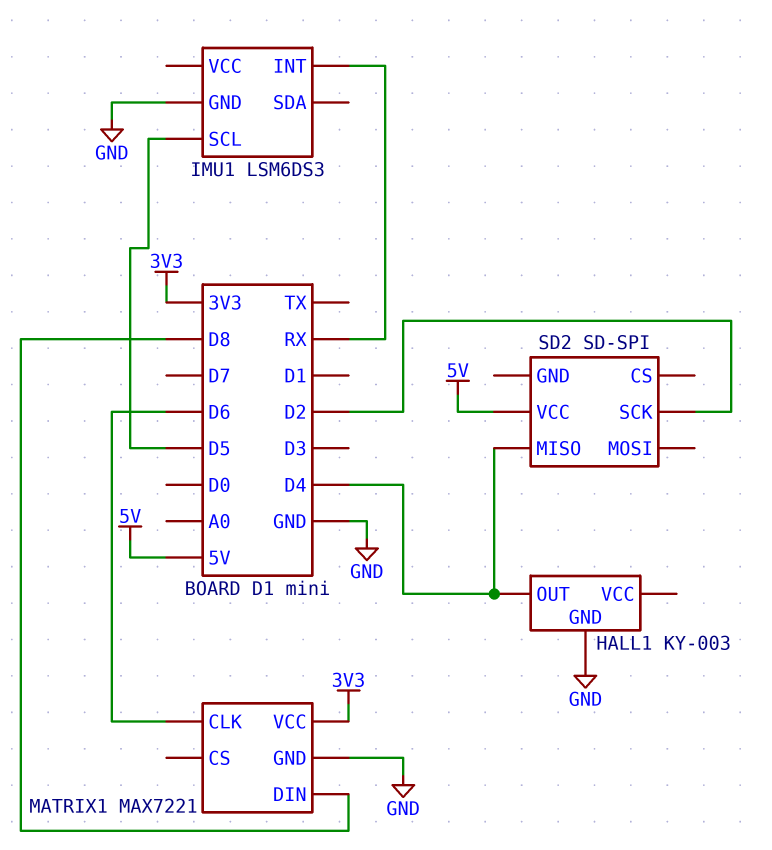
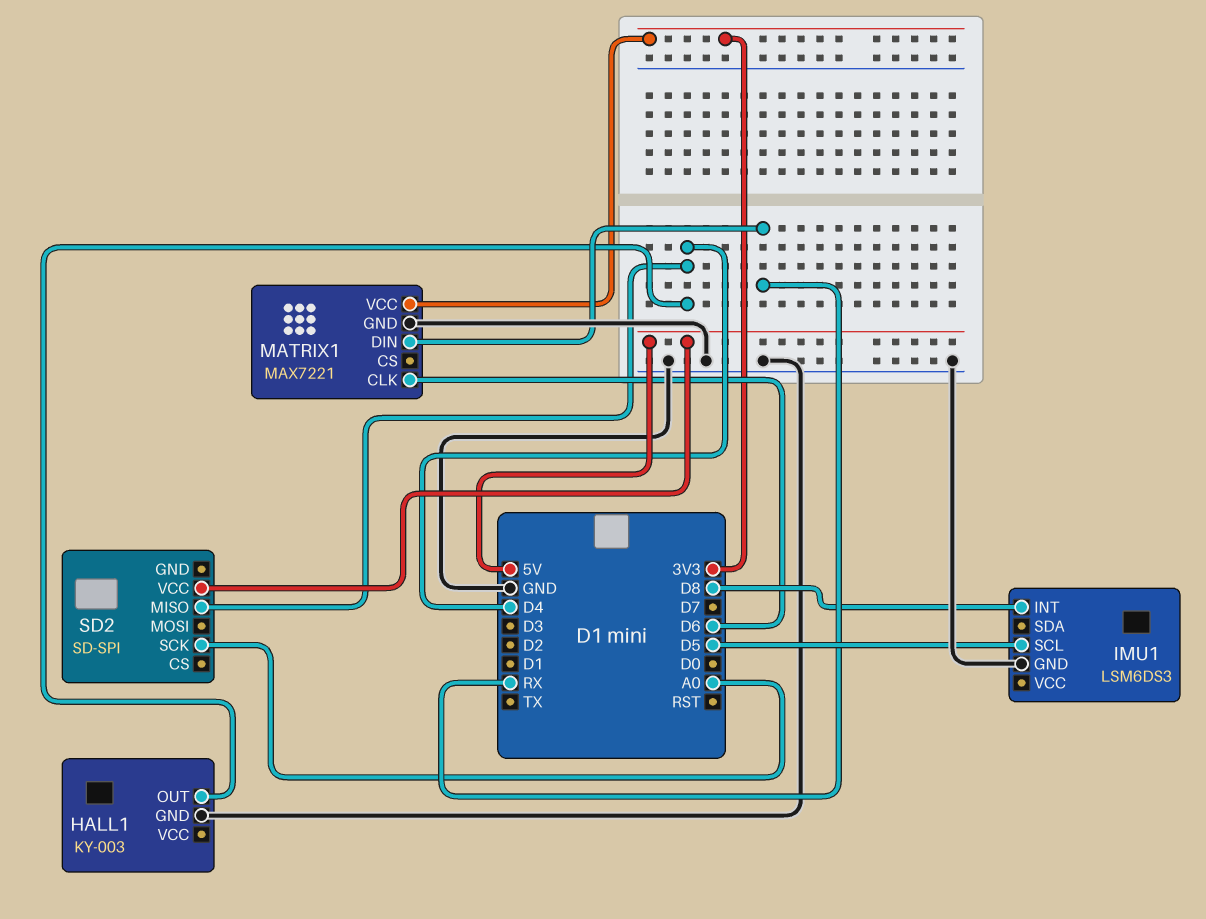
IMU1 pin INT: RX -> D8
MATRIX1 pin DIN: D8 -> RX
SD2 pin SCK: D2 -> A0

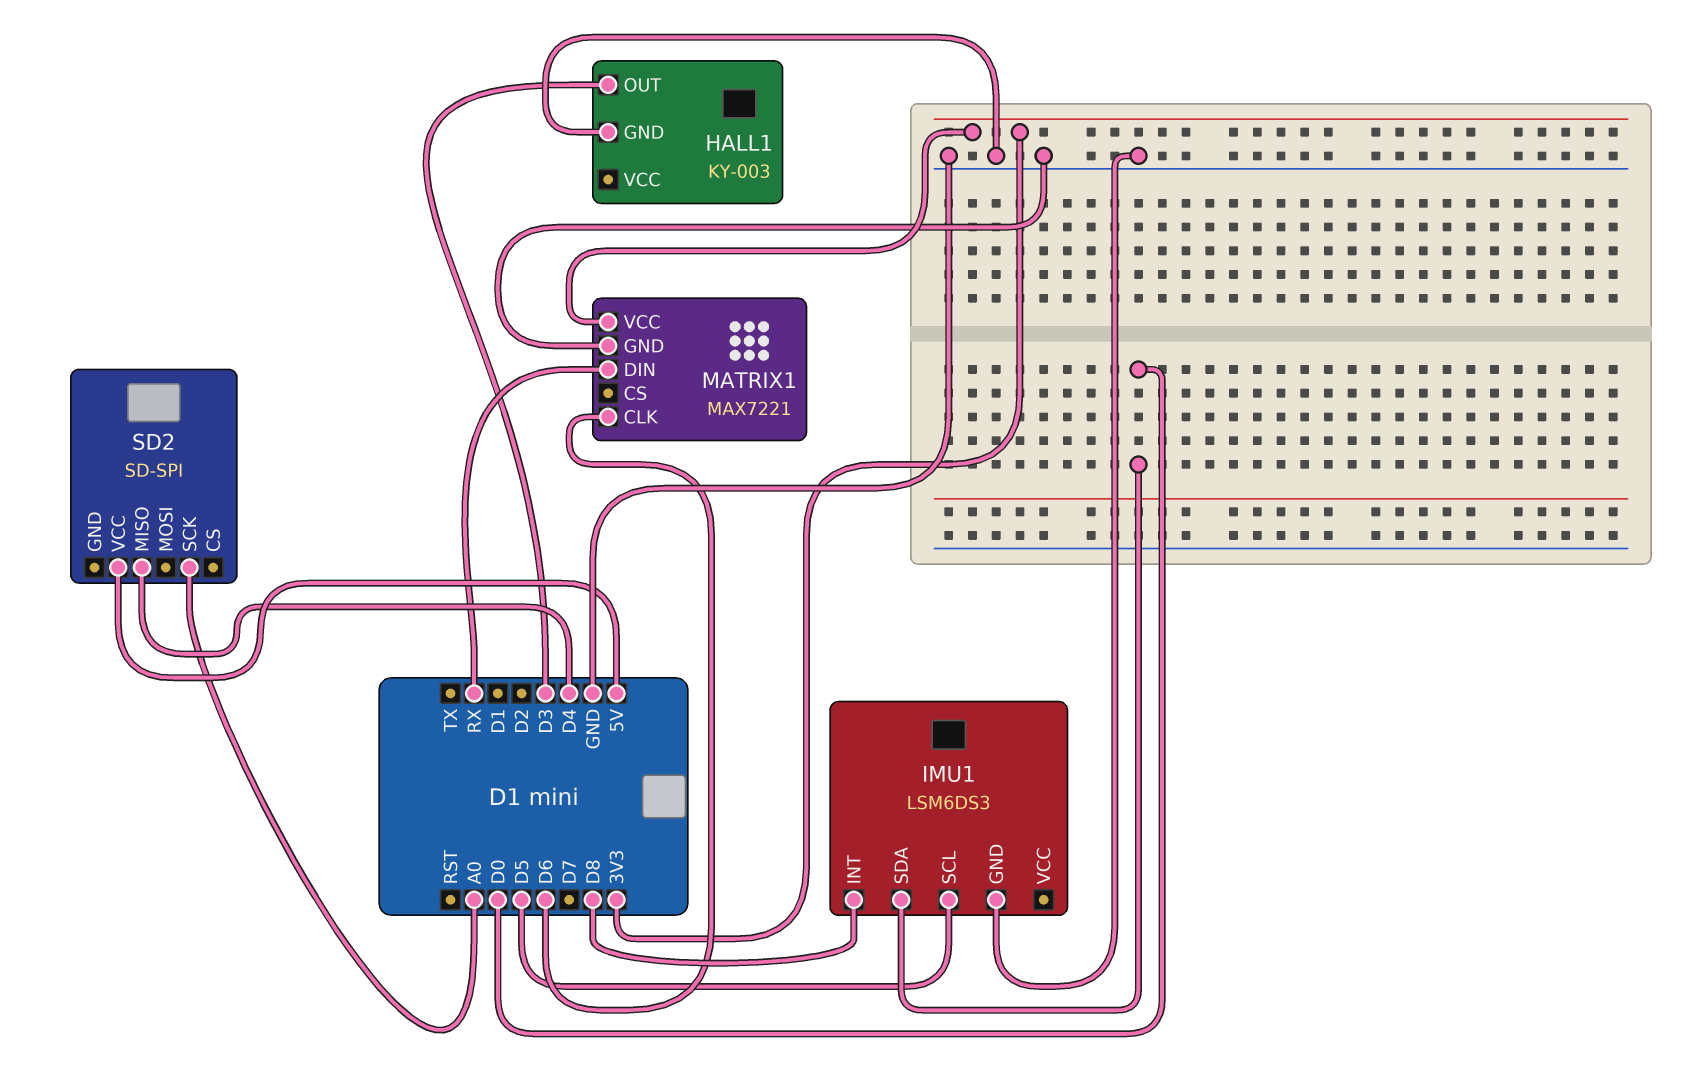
HALL1 pin OUT: D4 -> D3
IMU1 pin SDA: none -> D0

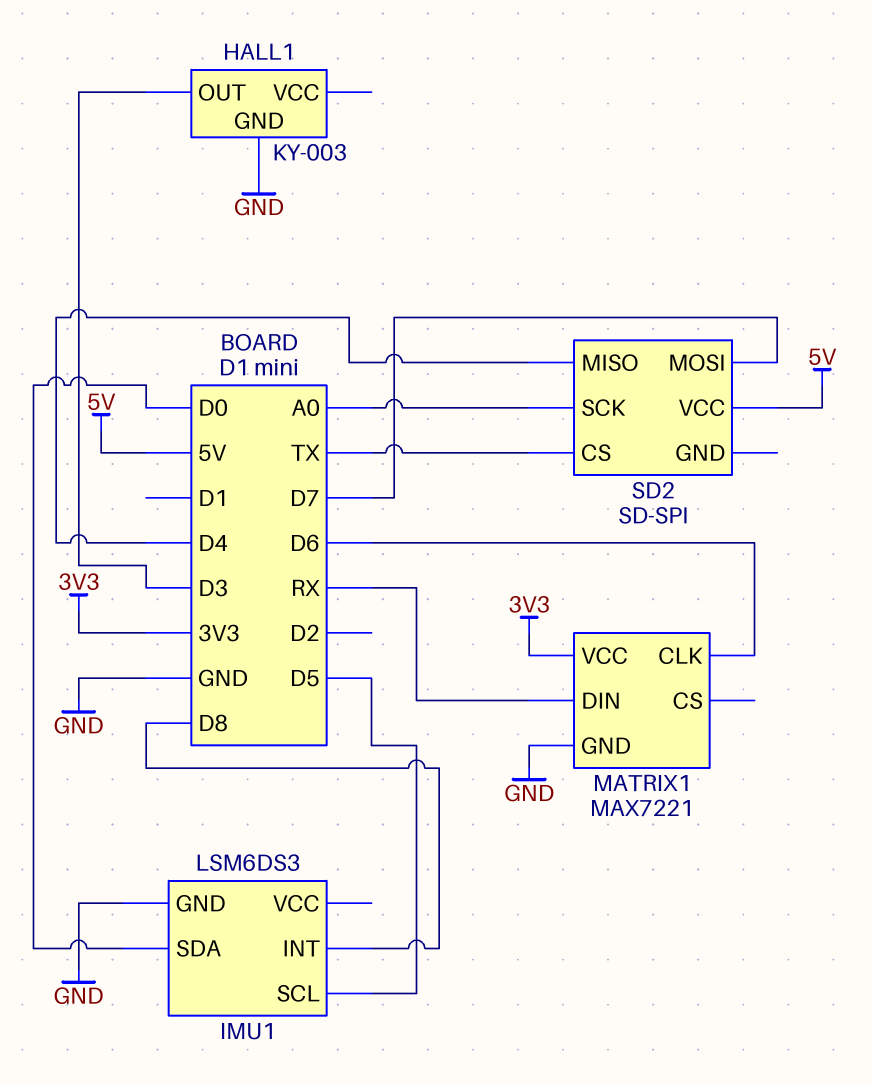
SD2 pin CS: none -> TX
SD2 pin MOSI: none -> D7

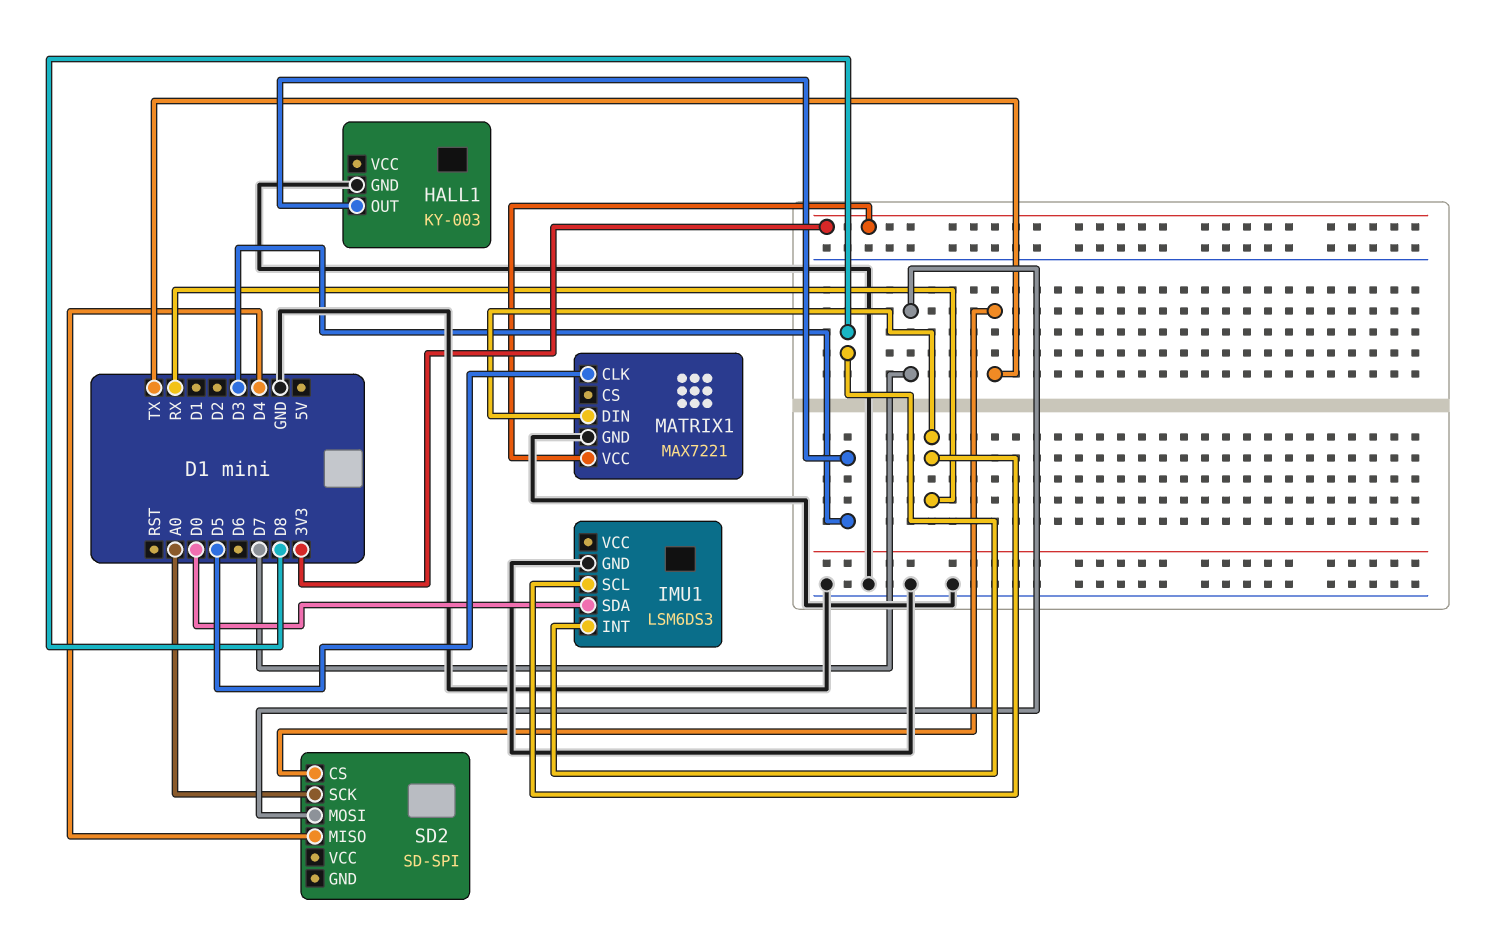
IMU1 pin SCL: D5 -> RX
MATRIX1 pin CLK: D6 -> D5
SD2 pin VCC: 5V -> none

